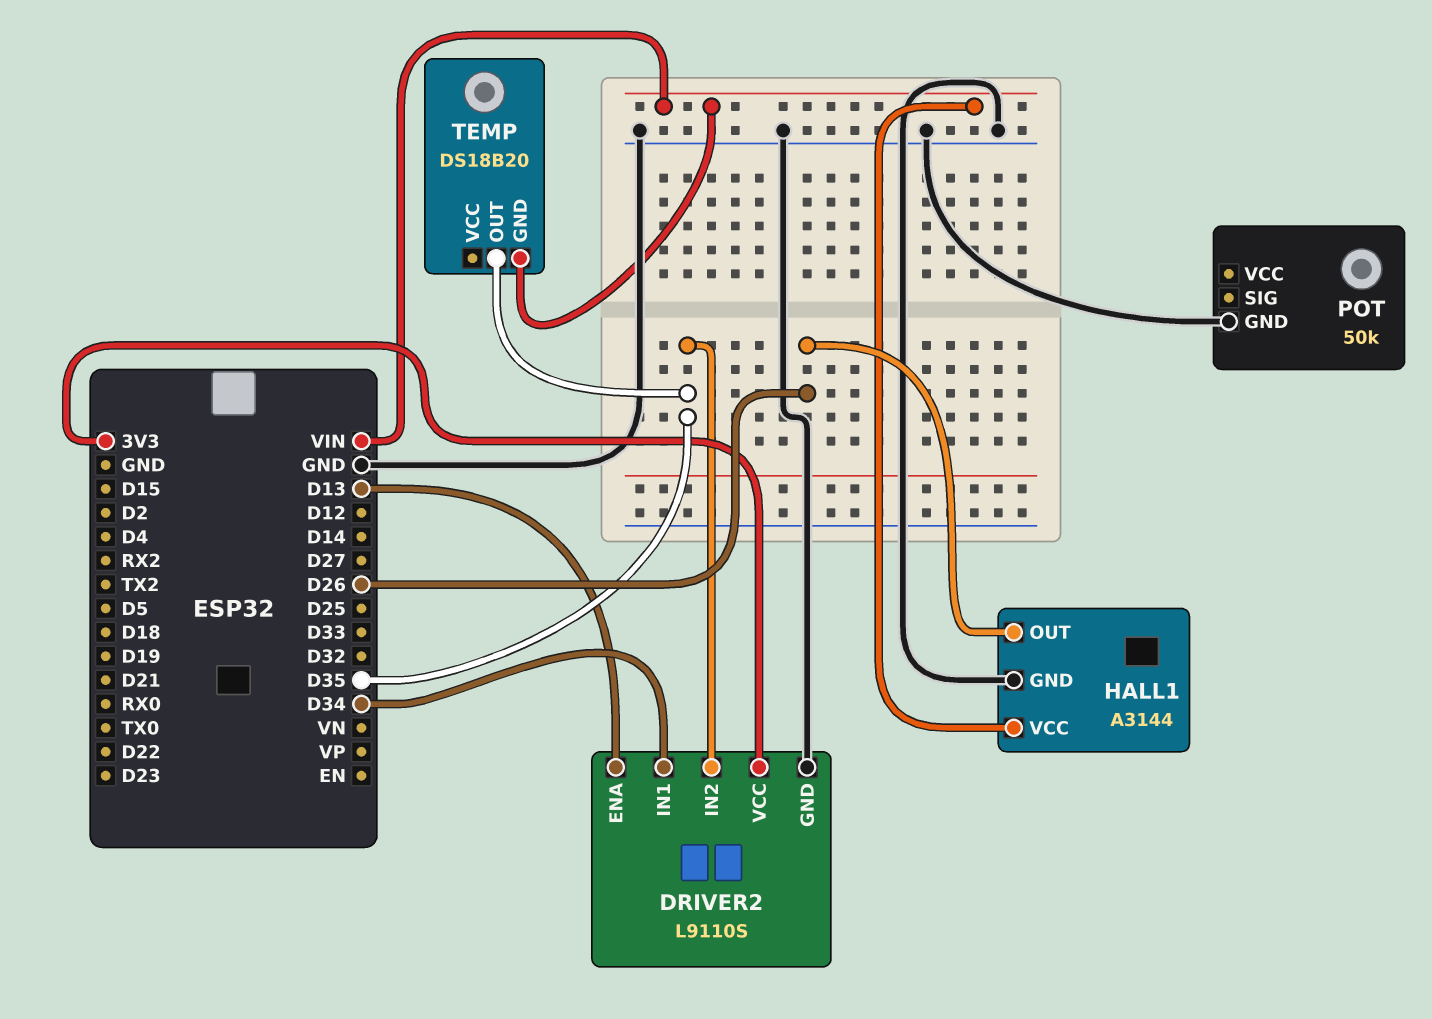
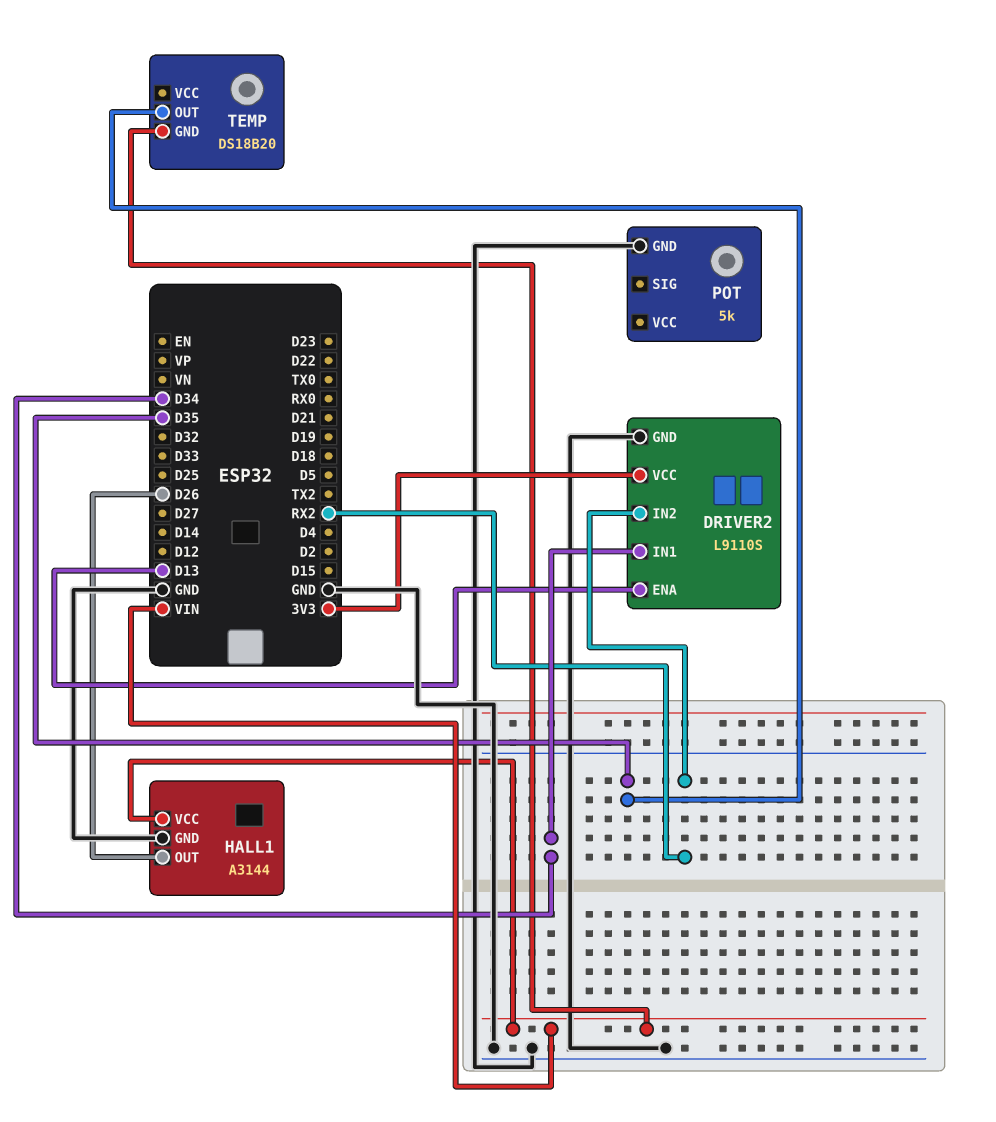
DRIVER2 pin IN2: D35 -> RX2
POT: 50k -> 5k

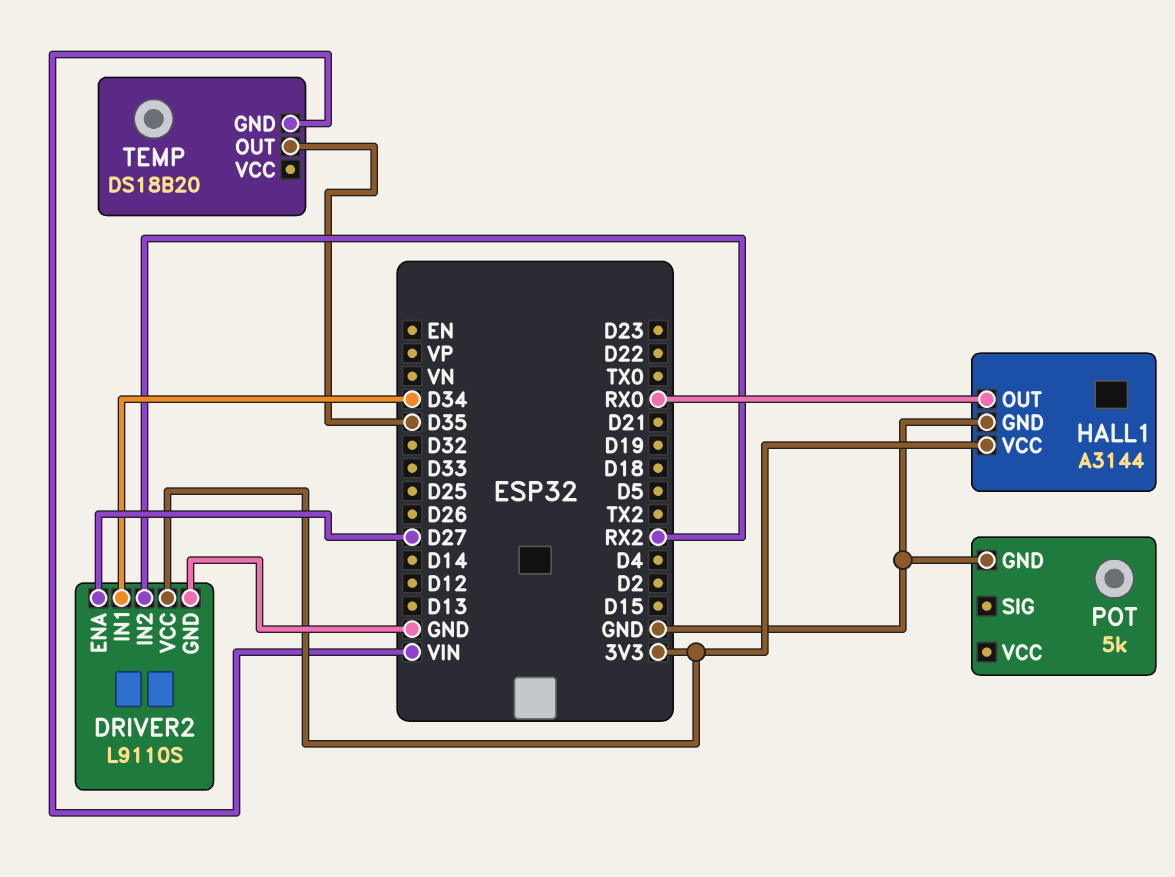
DRIVER2 pin ENA: D13 -> D27
HALL1 pin OUT: D26 -> RX0
HALL1 pin VCC: VIN -> 3V3

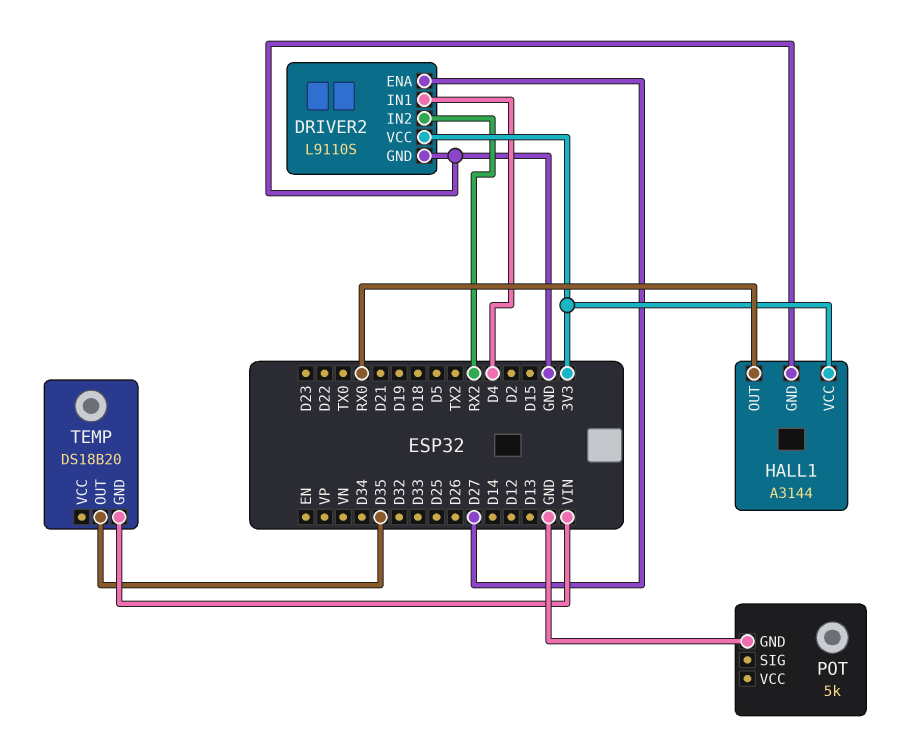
DRIVER2 pin IN1: D34 -> D4

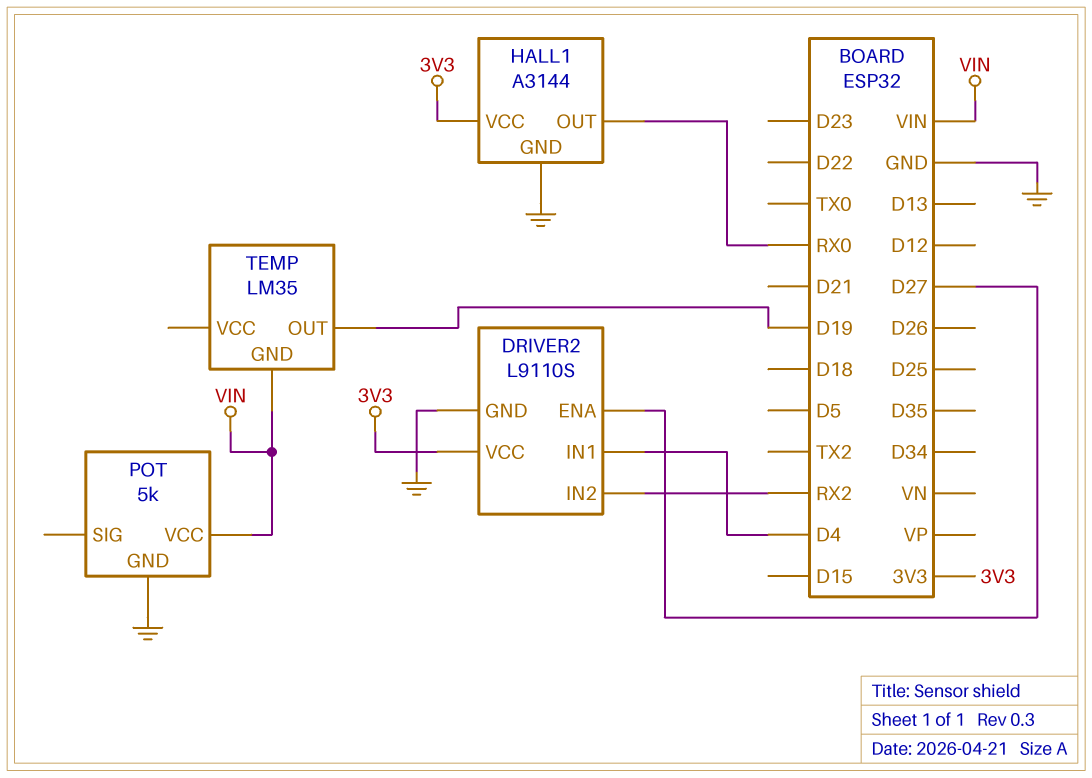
POT pin VCC: none -> VIN
TEMP: DS18B20 -> LM35
TEMP pin OUT: D35 -> D19

